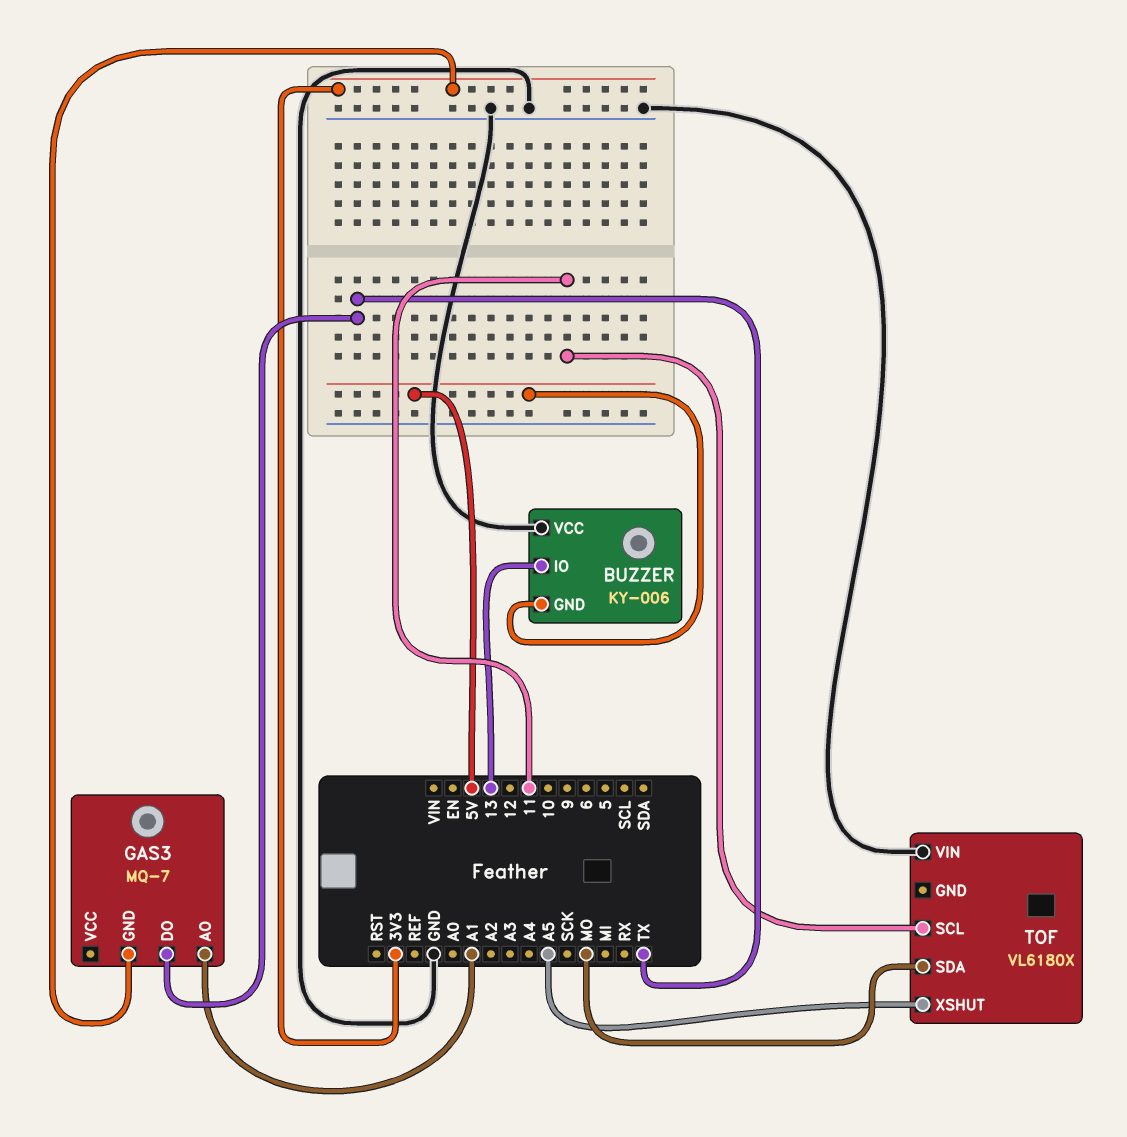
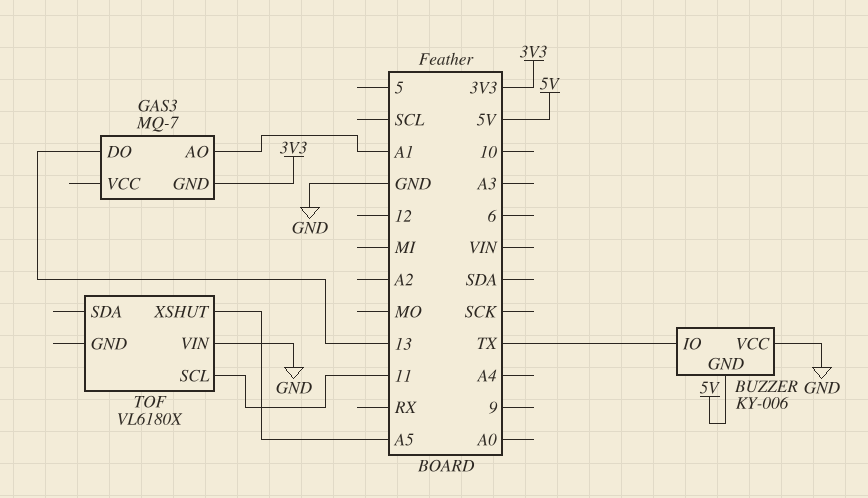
BUZZER pin IO: 13 -> TX
GAS3 pin DO: TX -> 13
TOF pin SDA: MO -> none

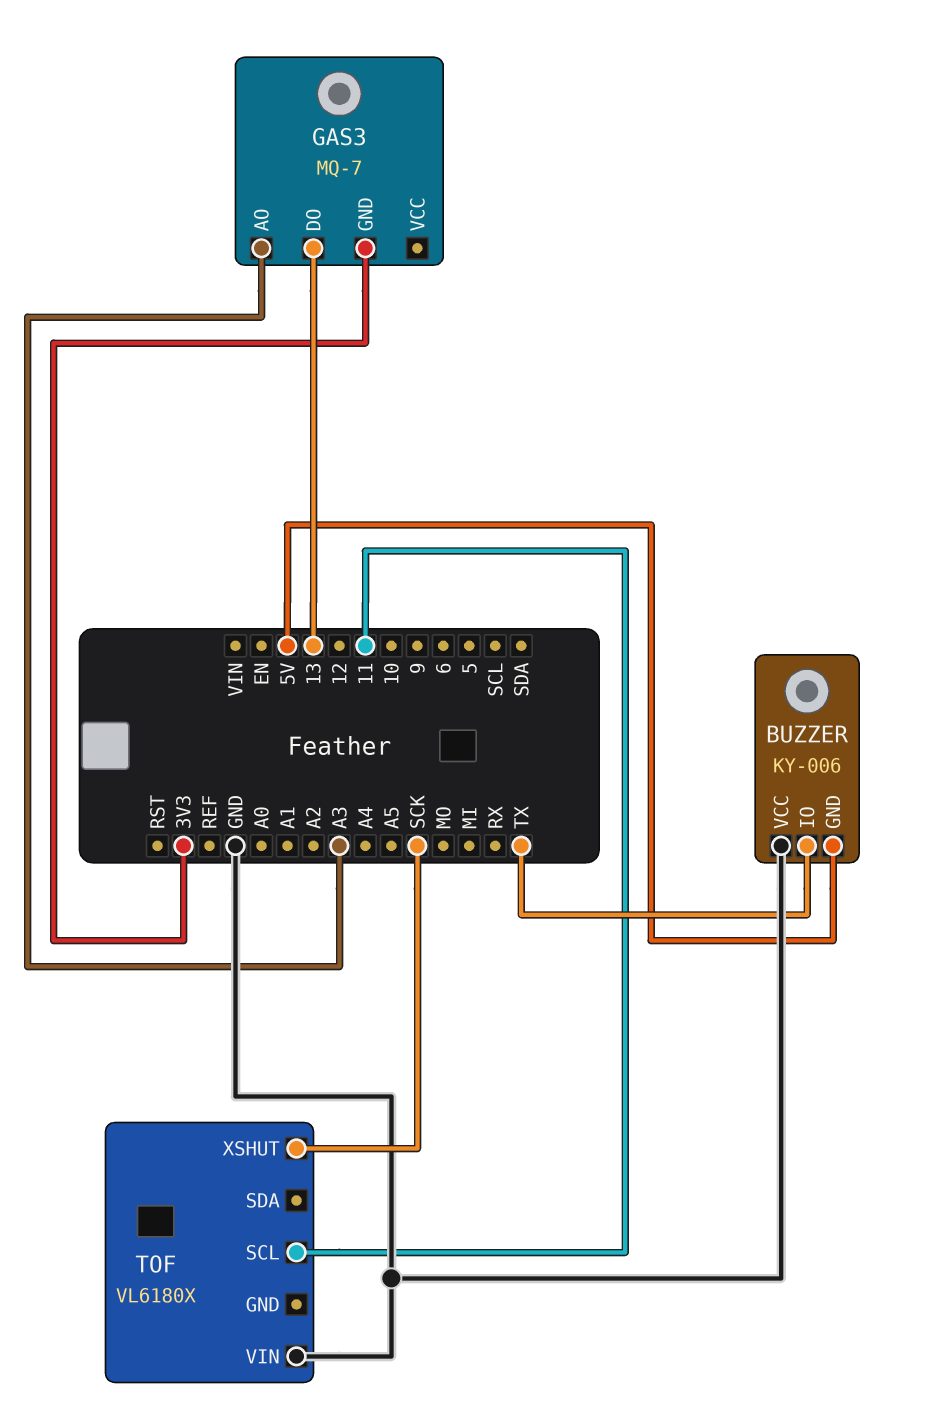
GAS3 pin AO: A1 -> A3
TOF pin XSHUT: A5 -> SCK

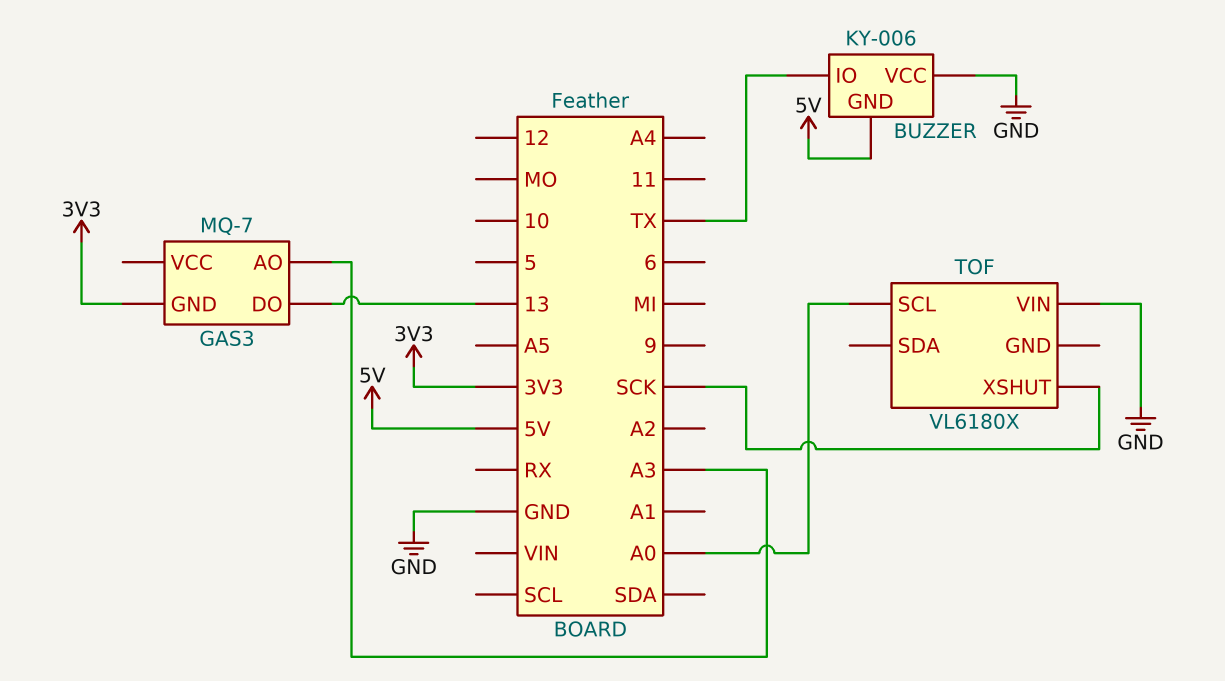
TOF pin SCL: 11 -> A0

